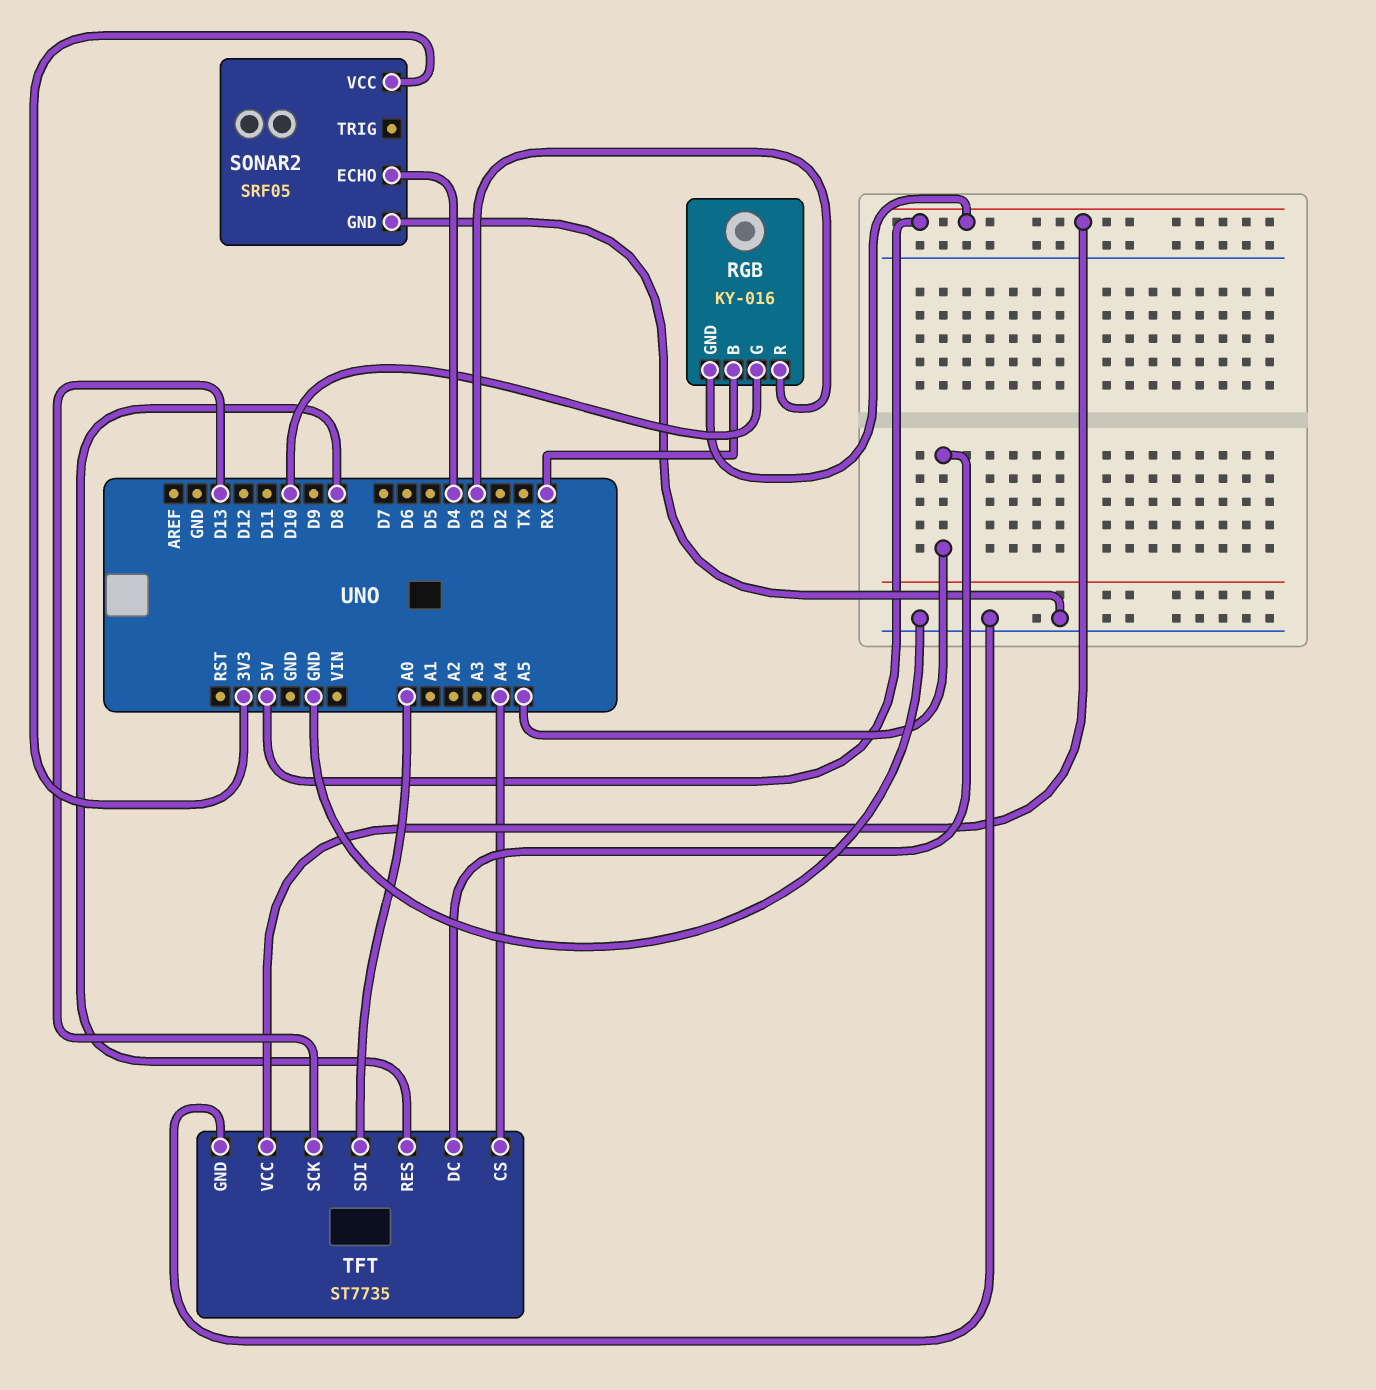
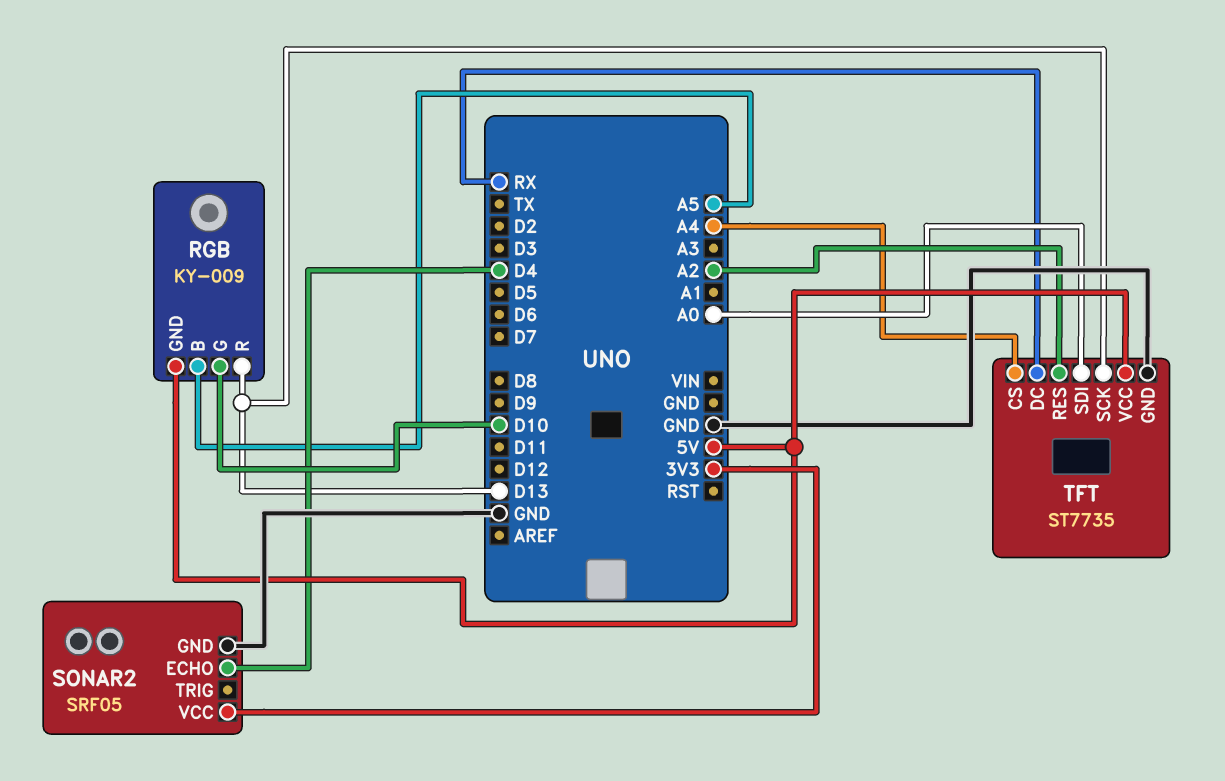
RGB: KY-016 -> KY-009
RGB pin B: RX -> A5
RGB pin R: D3 -> D13
TFT pin DC: A5 -> RX
TFT pin RES: D8 -> A2

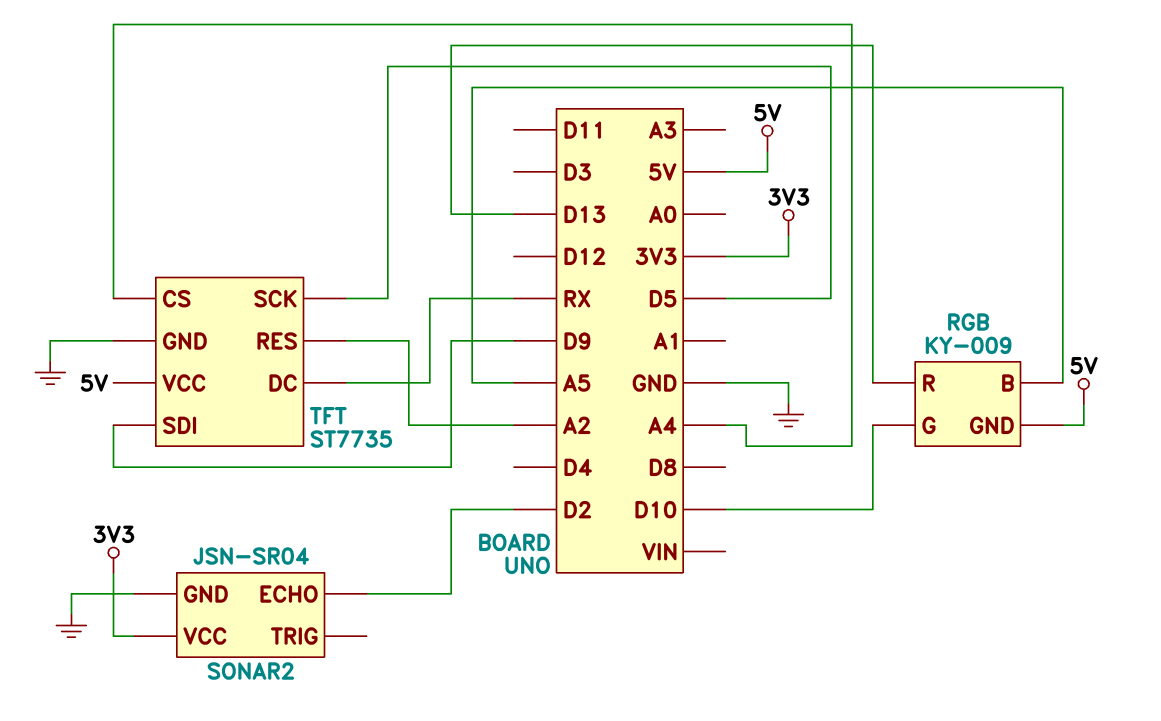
SONAR2: SRF05 -> JSN-SR04
SONAR2 pin ECHO: D4 -> D2
TFT pin SCK: D13 -> D5
TFT pin SDI: A0 -> D9

